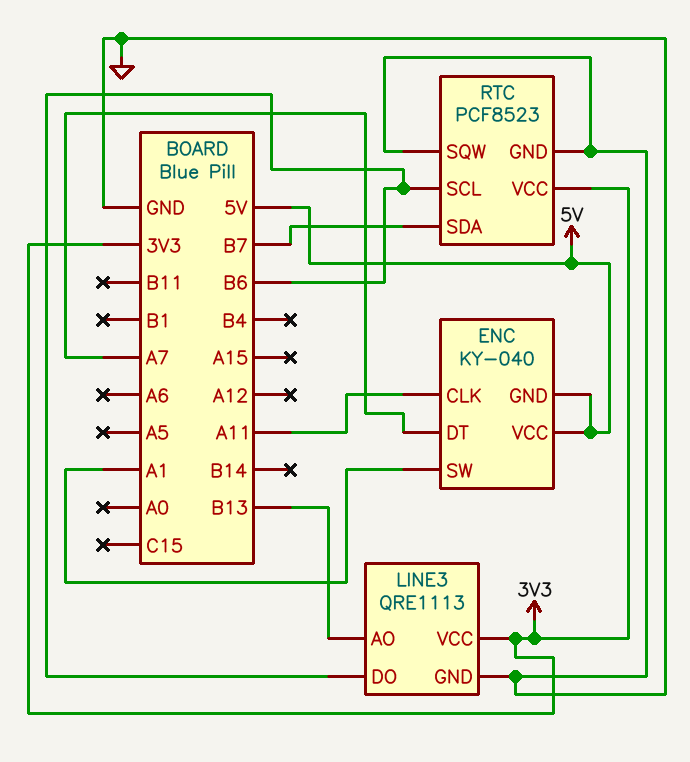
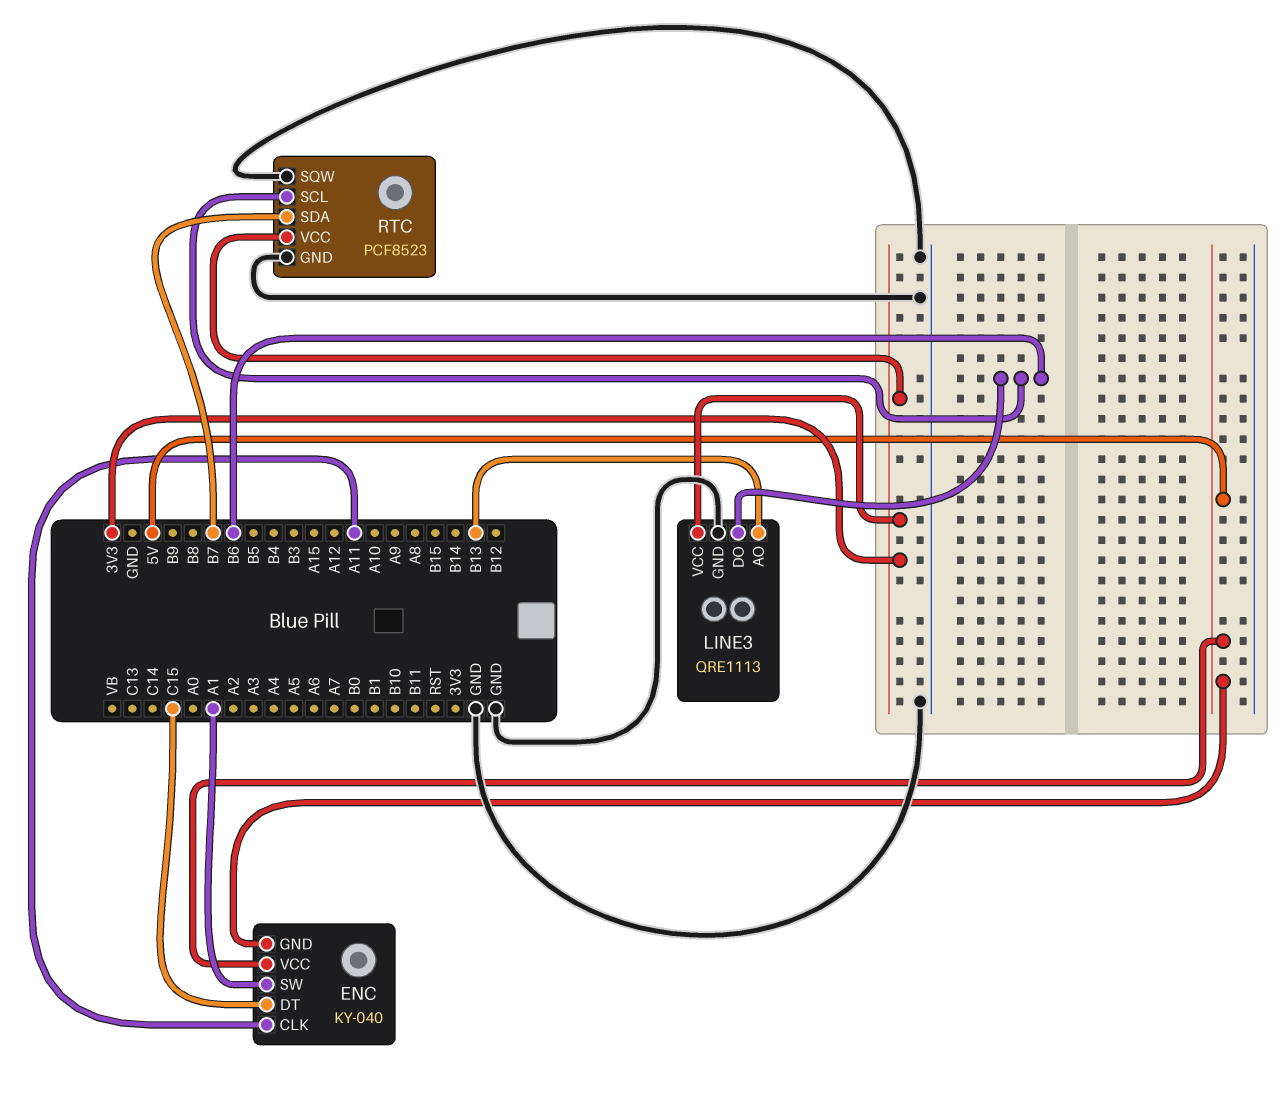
ENC pin DT: A7 -> C15

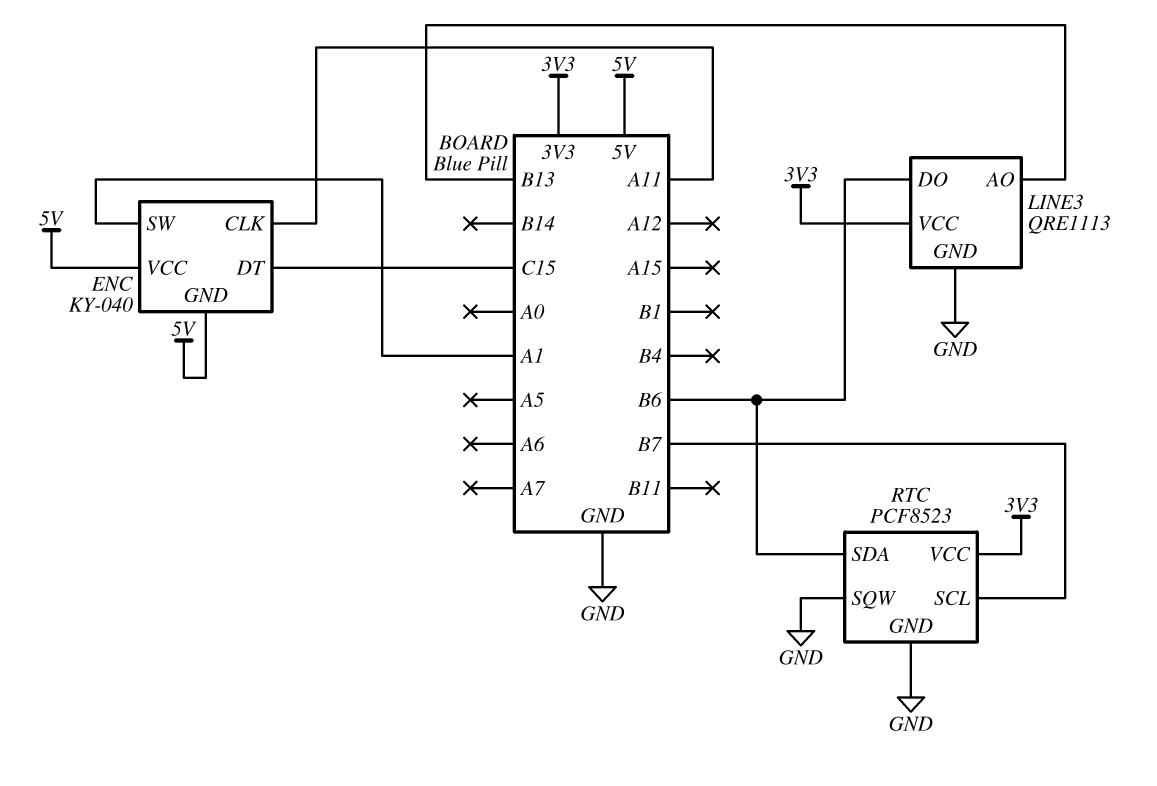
RTC pin SCL: B6 -> B7
RTC pin SDA: B7 -> B6

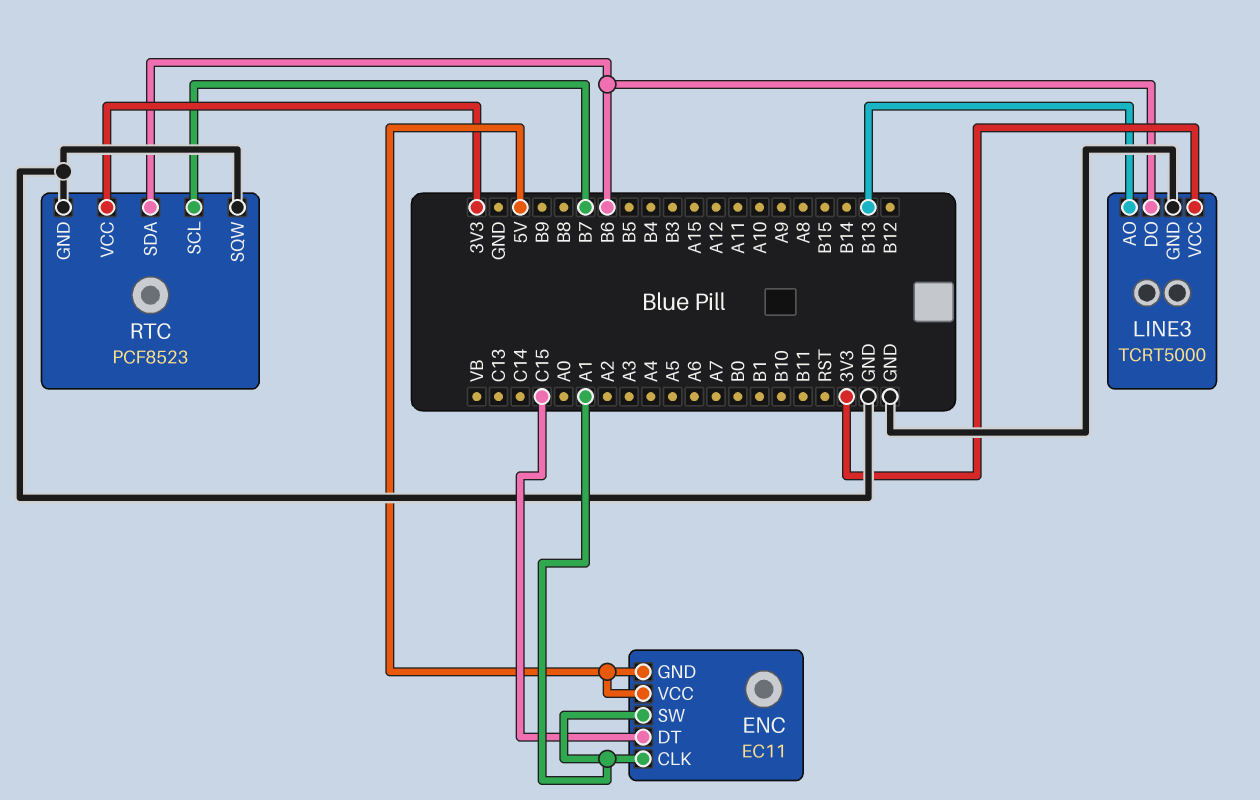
ENC: KY-040 -> EC11
ENC pin CLK: A11 -> A1
LINE3: QRE1113 -> TCRT5000

